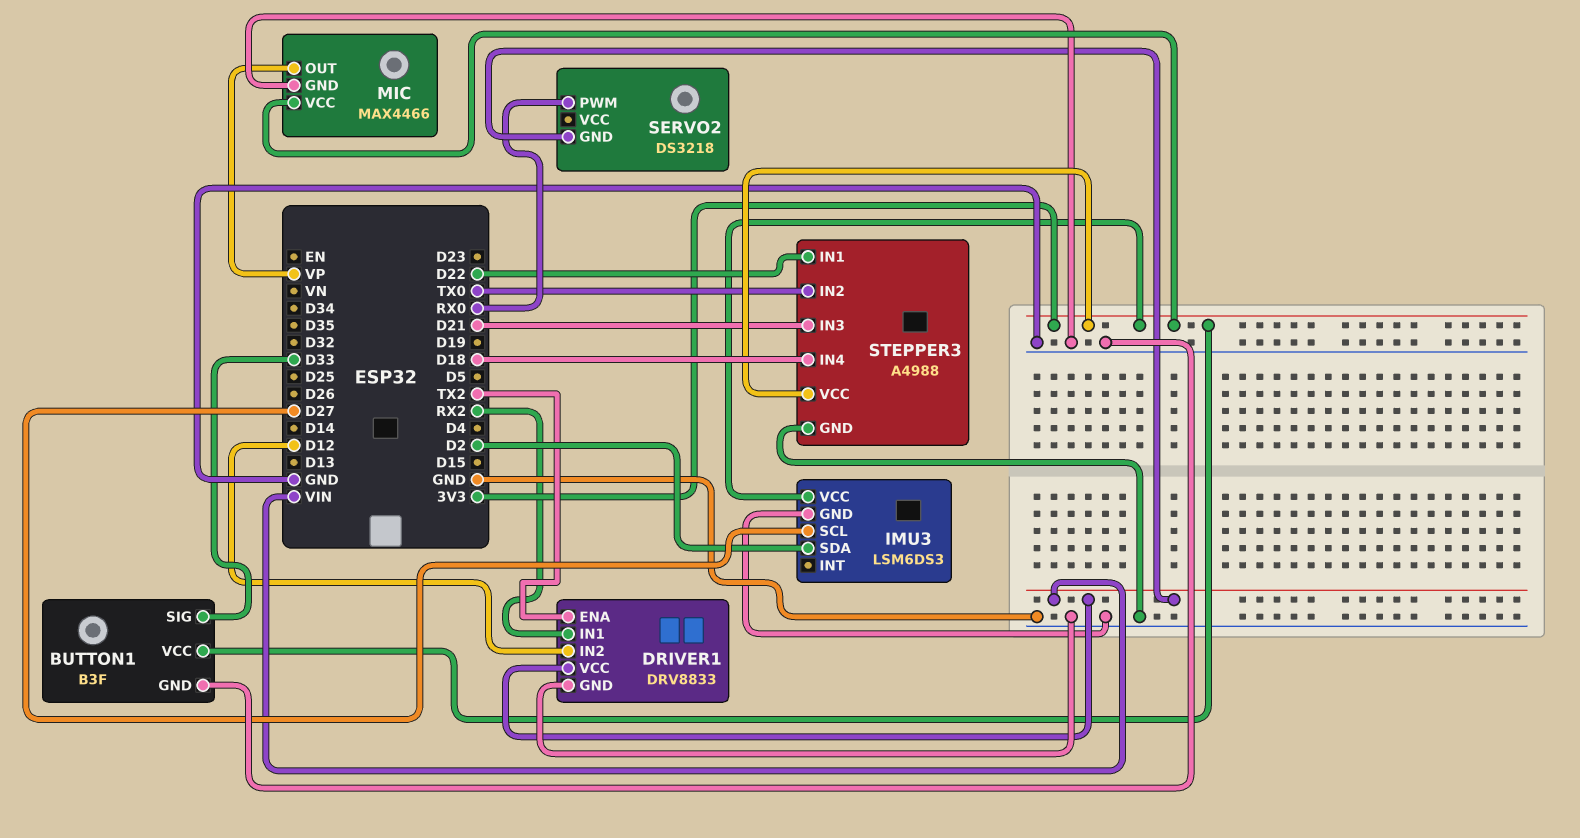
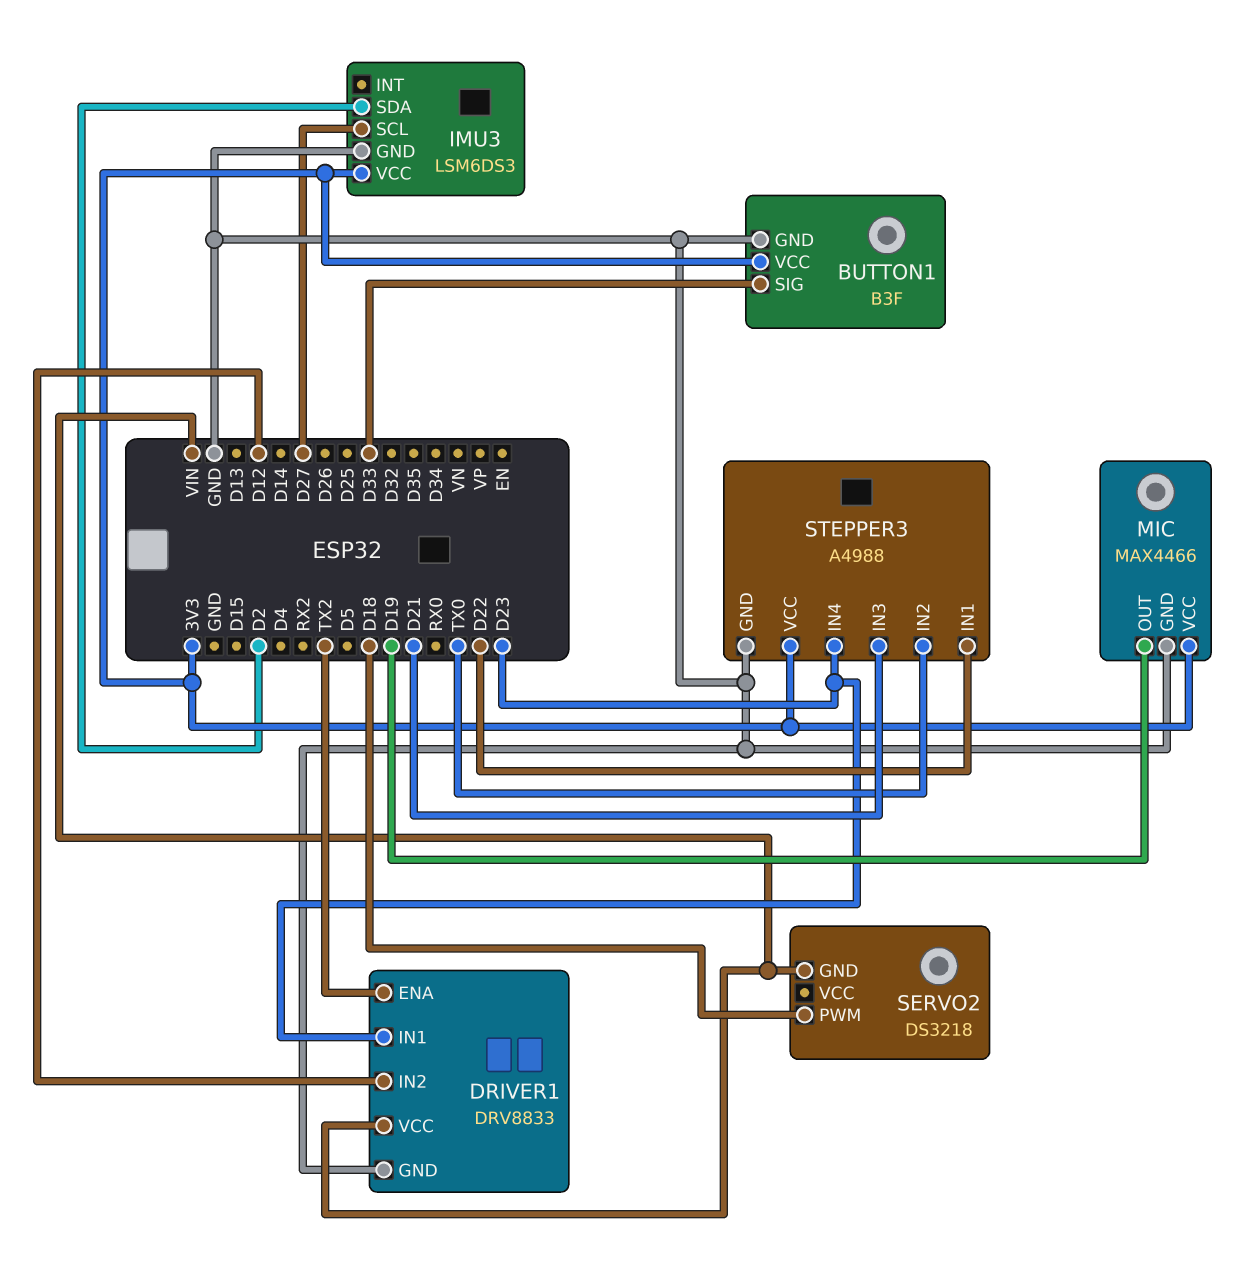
DRIVER1 pin IN1: RX2 -> D23
MIC pin OUT: VP -> D19
SERVO2 pin PWM: RX0 -> D18
STEPPER3 pin IN4: D18 -> D23

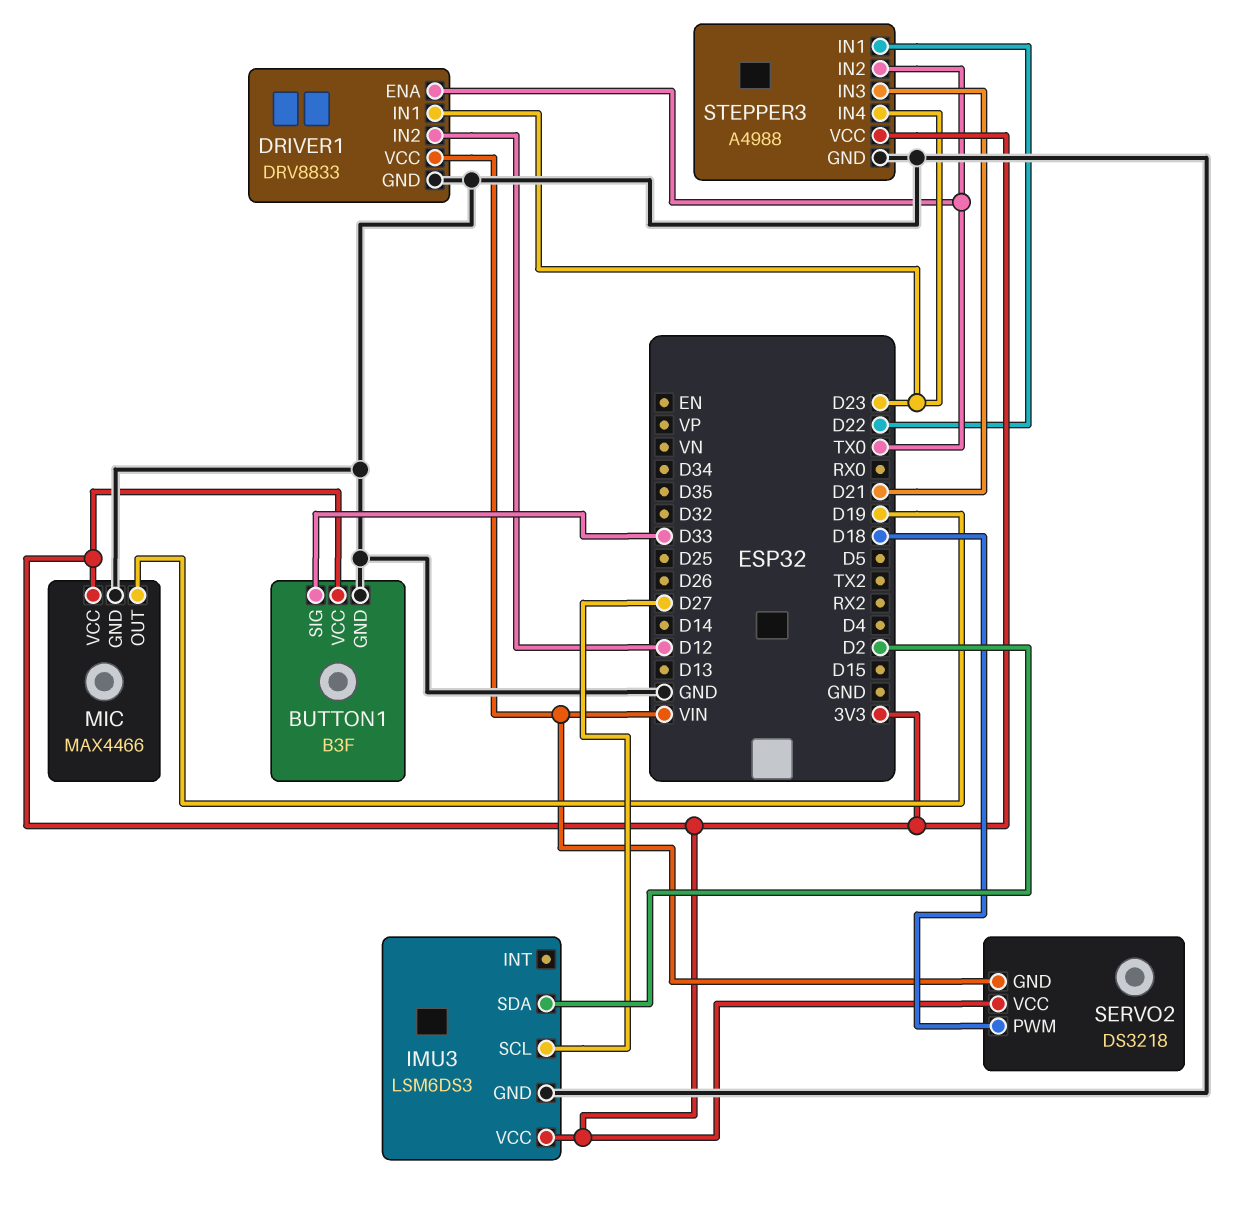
DRIVER1 pin ENA: TX2 -> TX0
SERVO2 pin VCC: none -> 3V3

